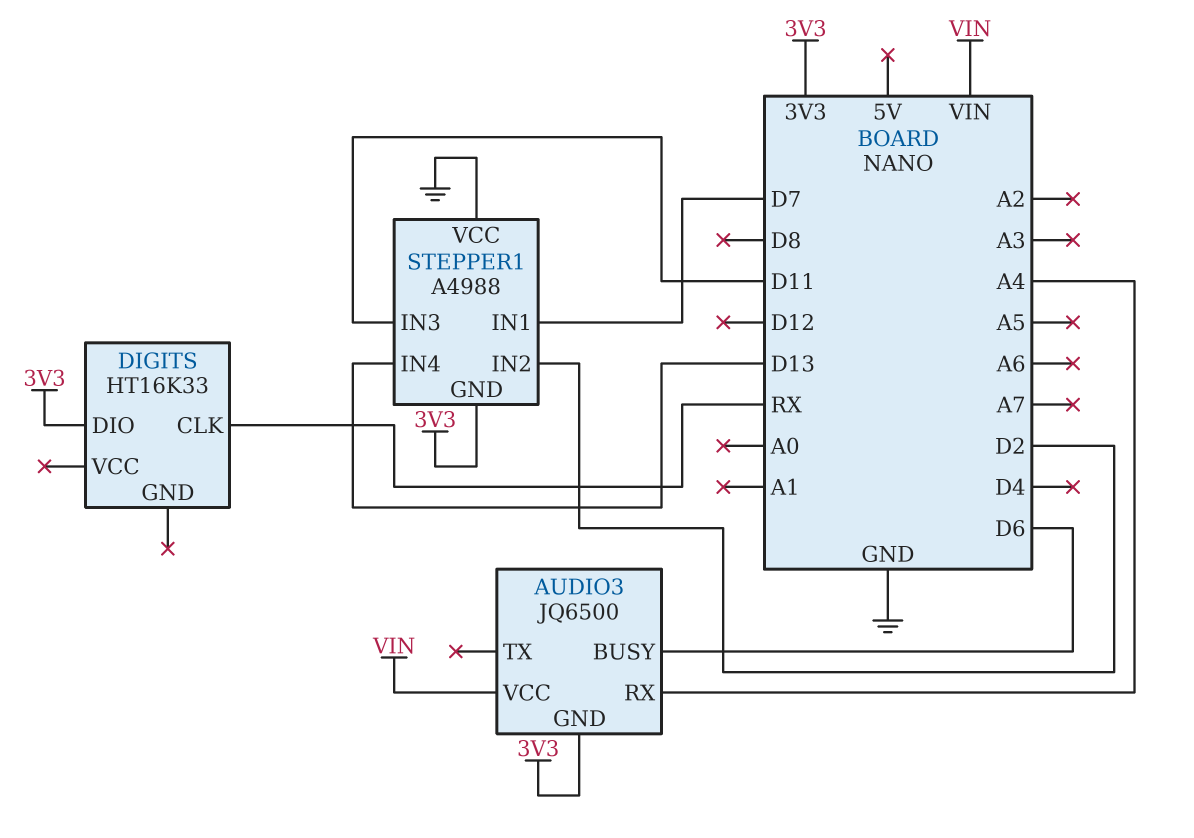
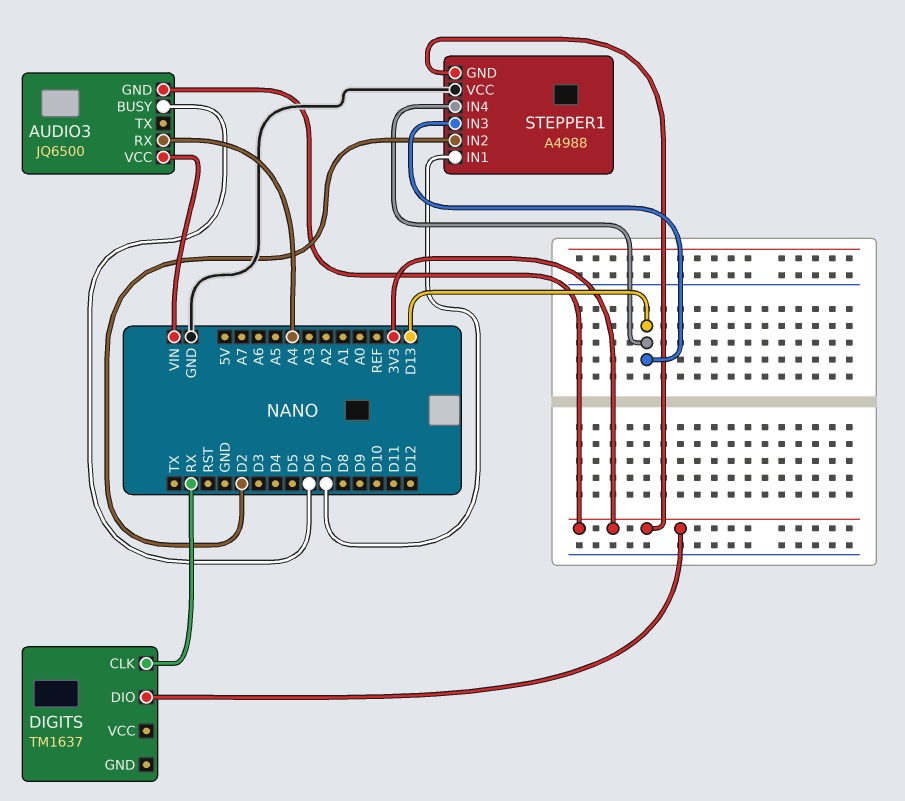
DIGITS: HT16K33 -> TM1637
STEPPER1 pin IN3: D11 -> D13

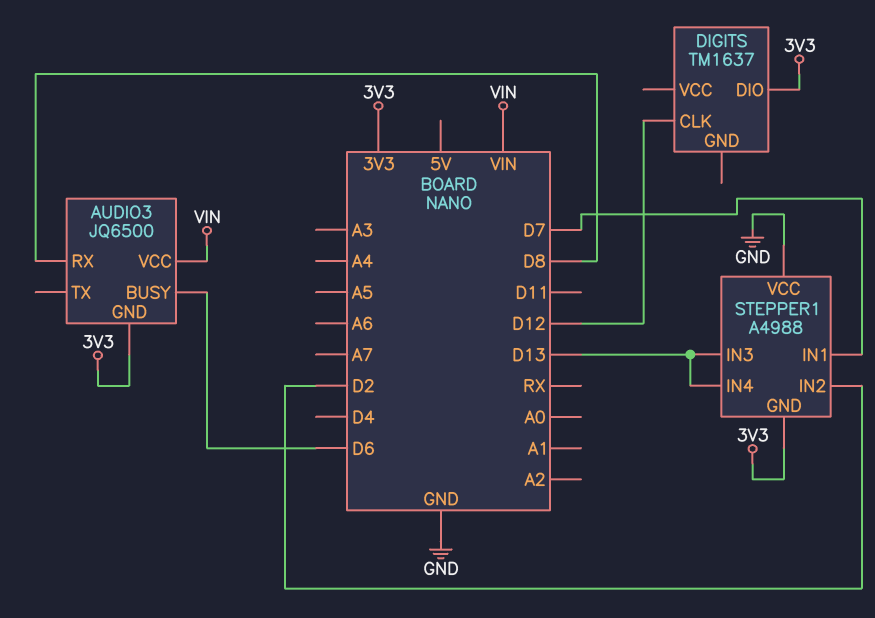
AUDIO3 pin RX: A4 -> D8
DIGITS pin CLK: RX -> D12

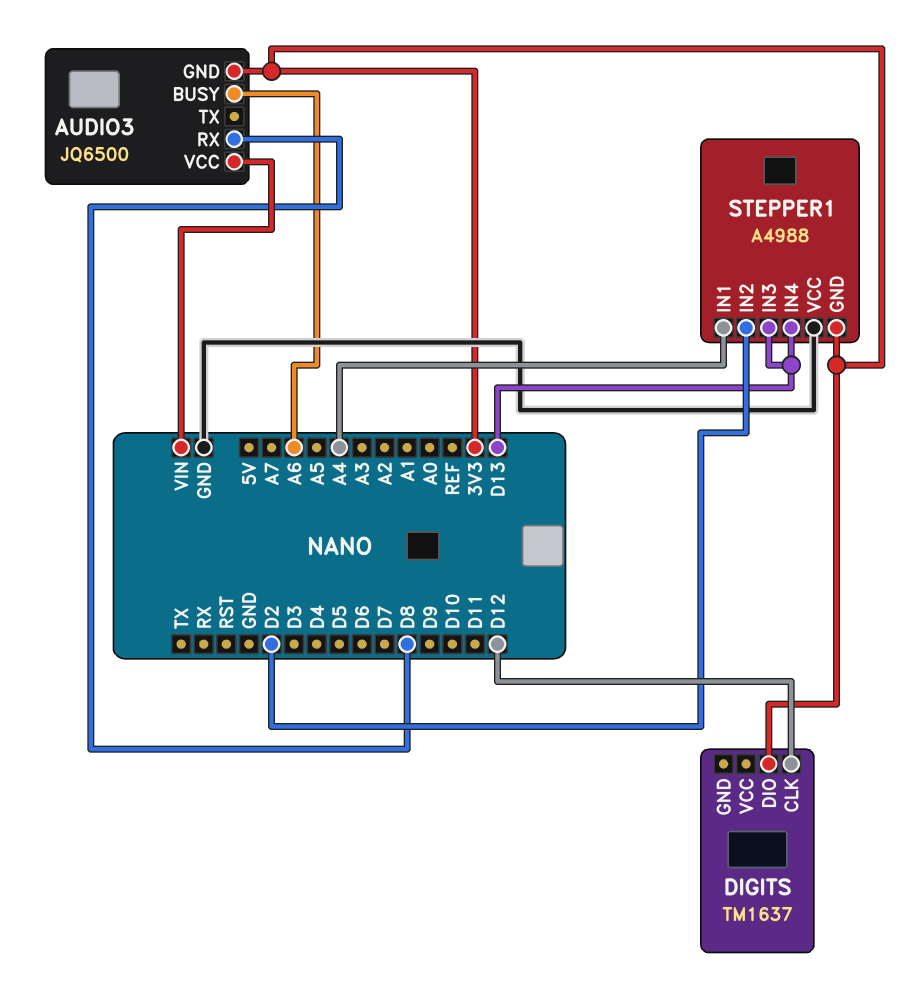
AUDIO3 pin BUSY: D6 -> A6
STEPPER1 pin IN1: D7 -> A4

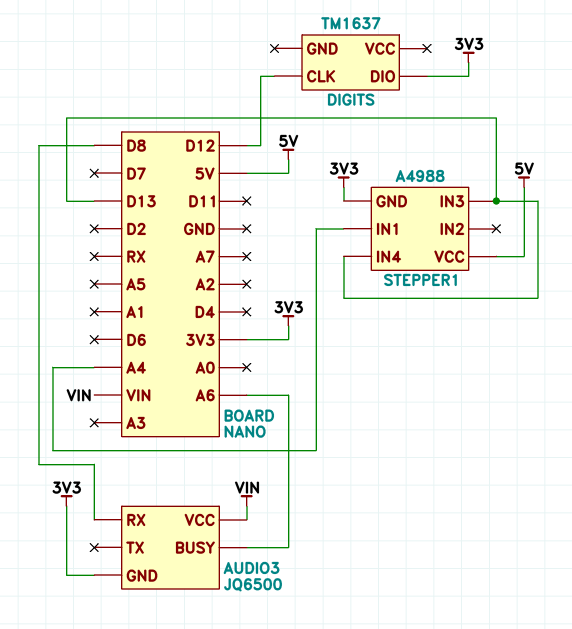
STEPPER1 pin IN2: D2 -> none
STEPPER1 pin VCC: GND -> 5V

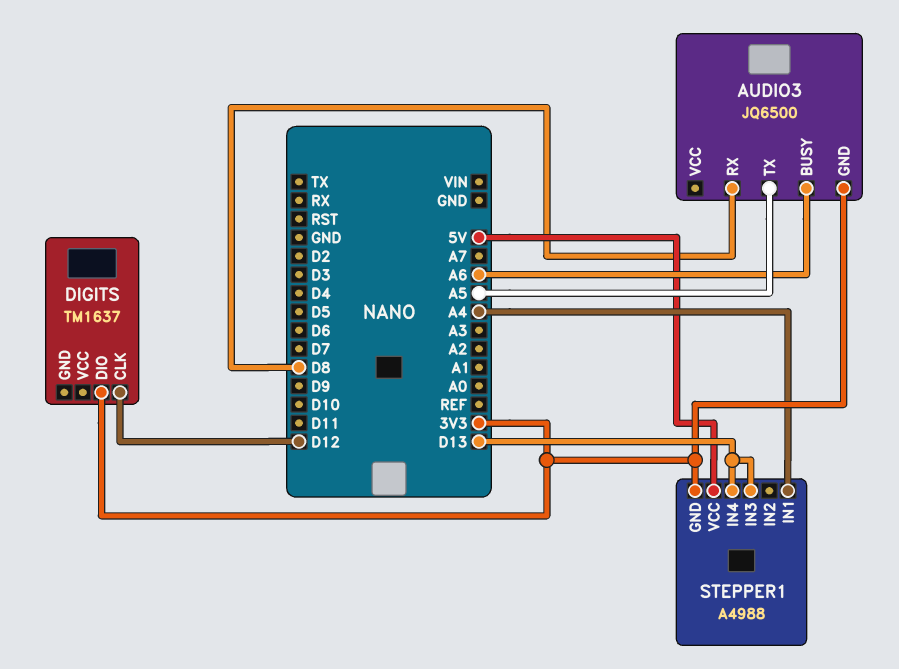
AUDIO3 pin TX: none -> A5
AUDIO3 pin VCC: VIN -> none

